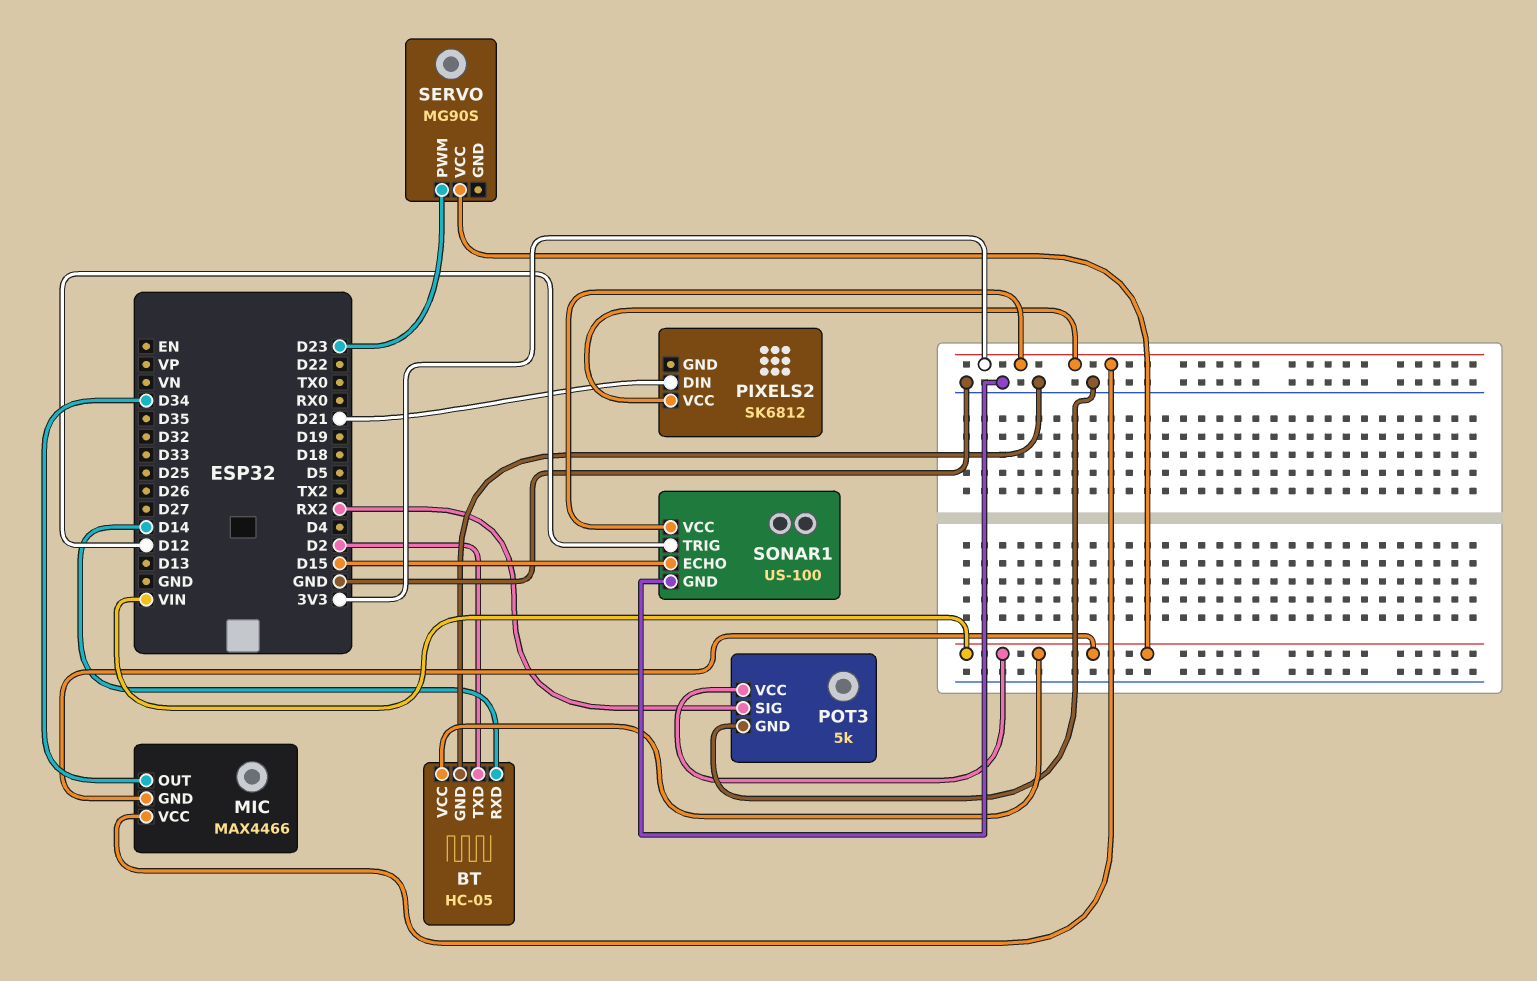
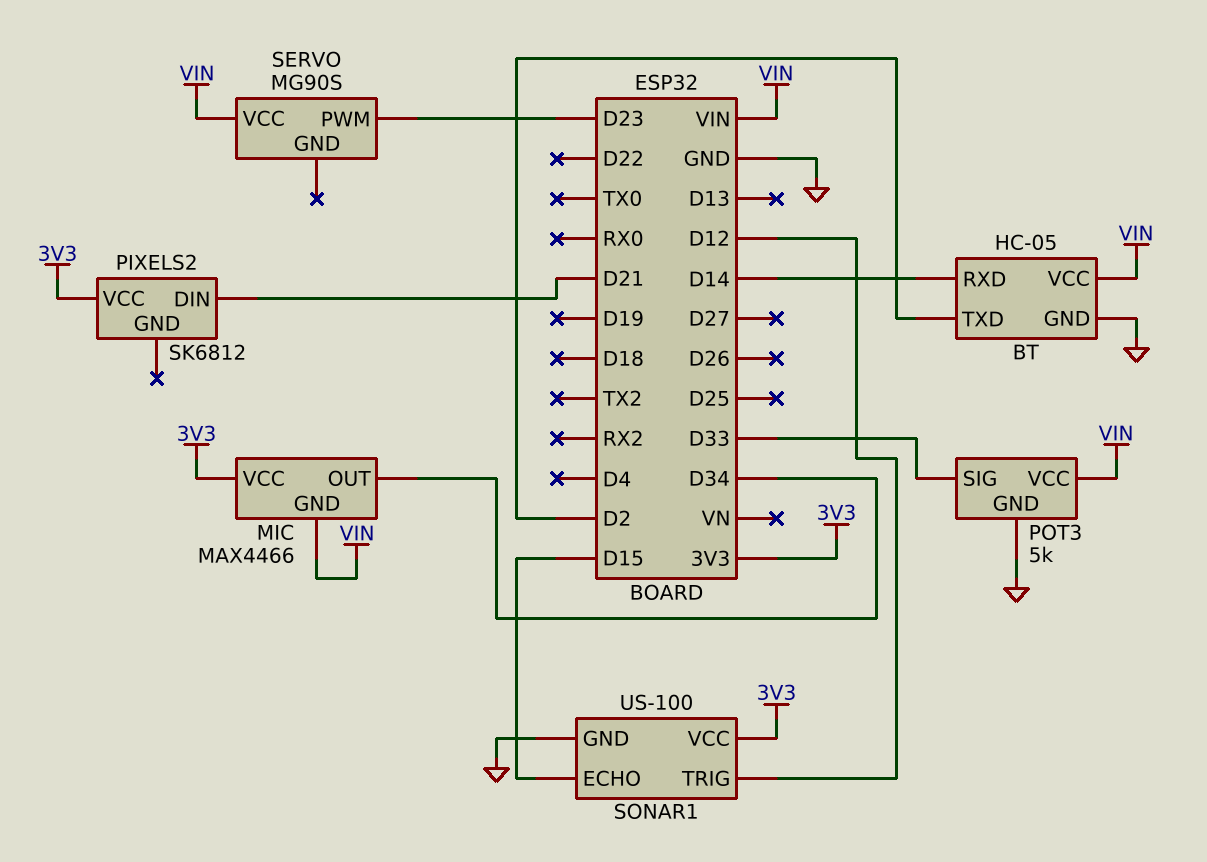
POT3 pin SIG: RX2 -> D33

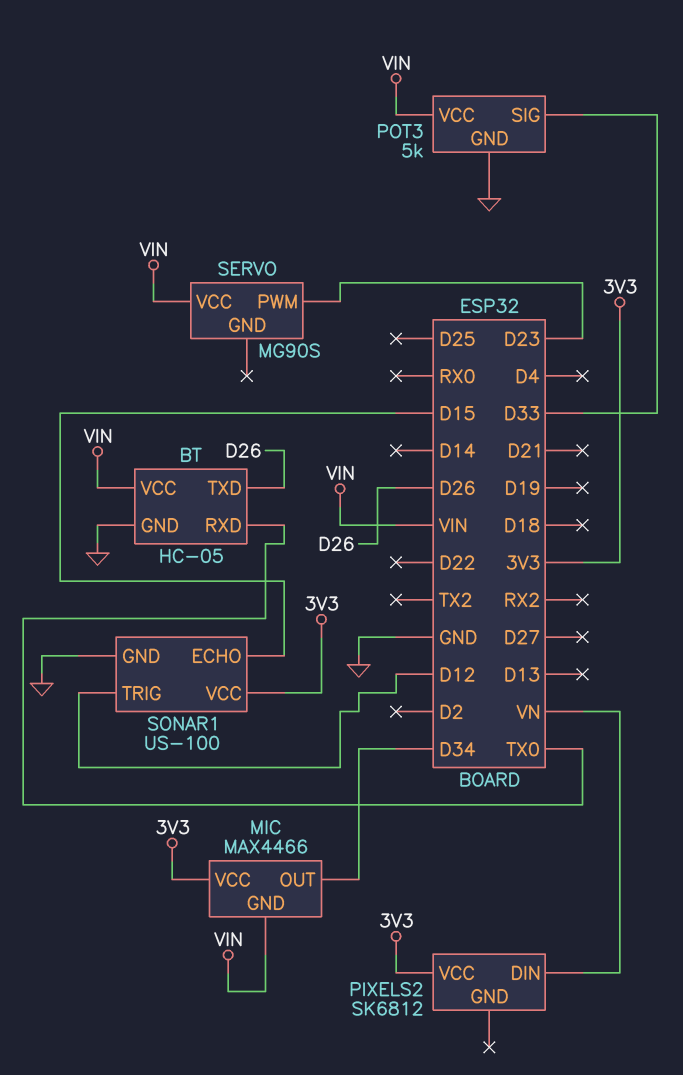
BT pin RXD: D14 -> TX0
BT pin TXD: D2 -> D26
PIXELS2 pin DIN: D21 -> VN

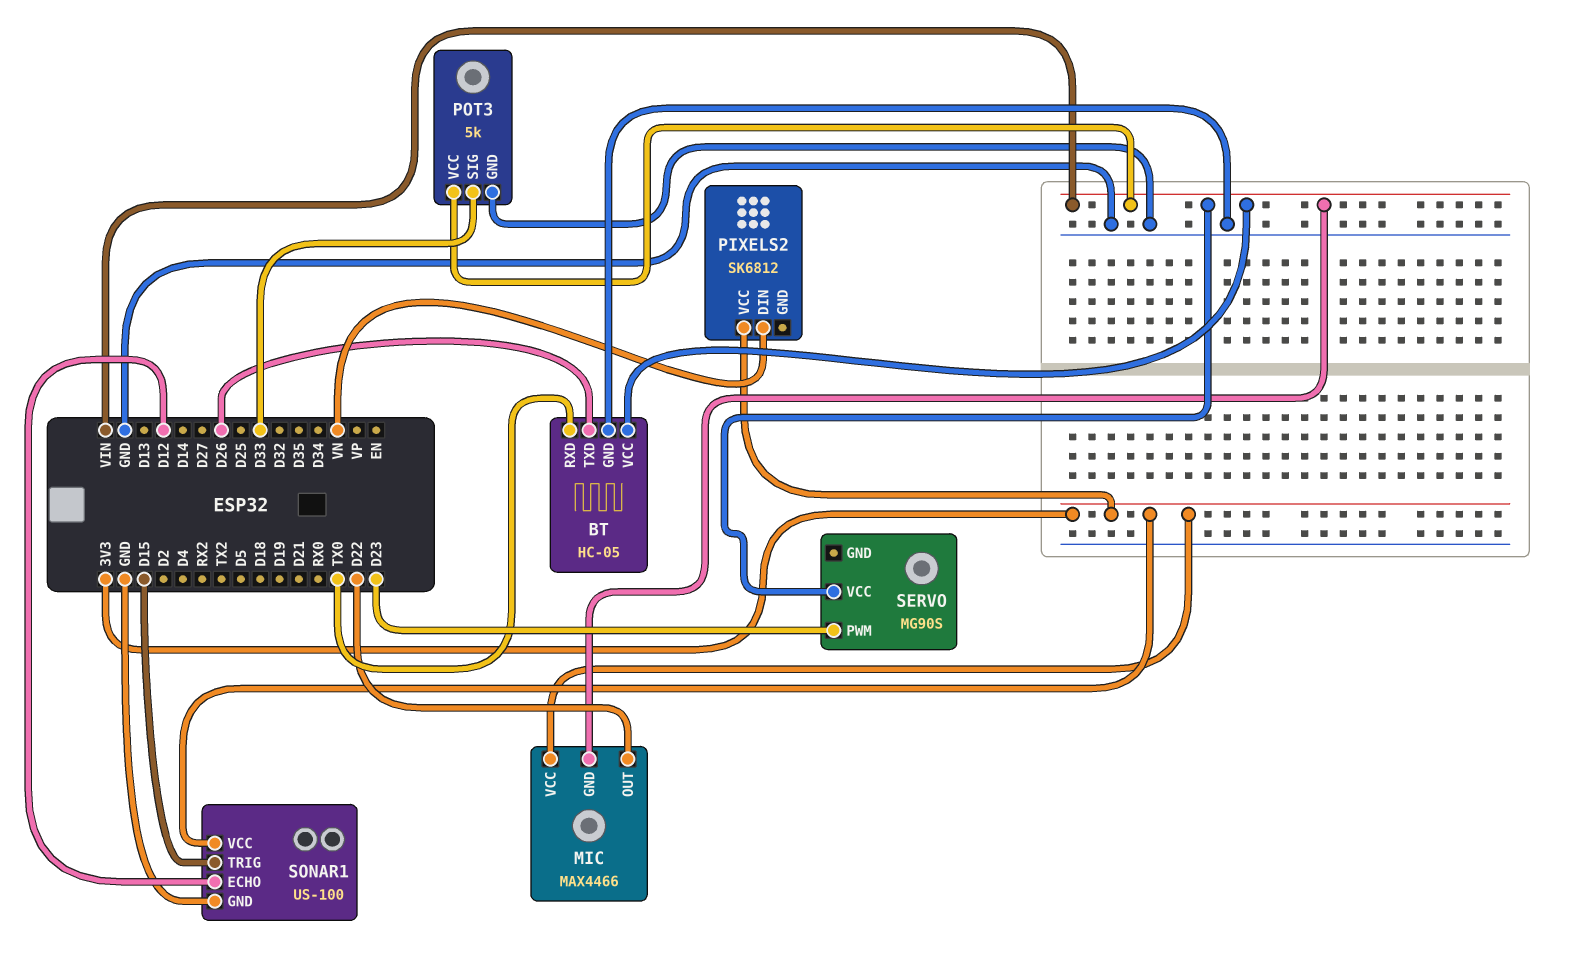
MIC pin OUT: D34 -> D22
SONAR1 pin ECHO: D15 -> D12
SONAR1 pin TRIG: D12 -> D15

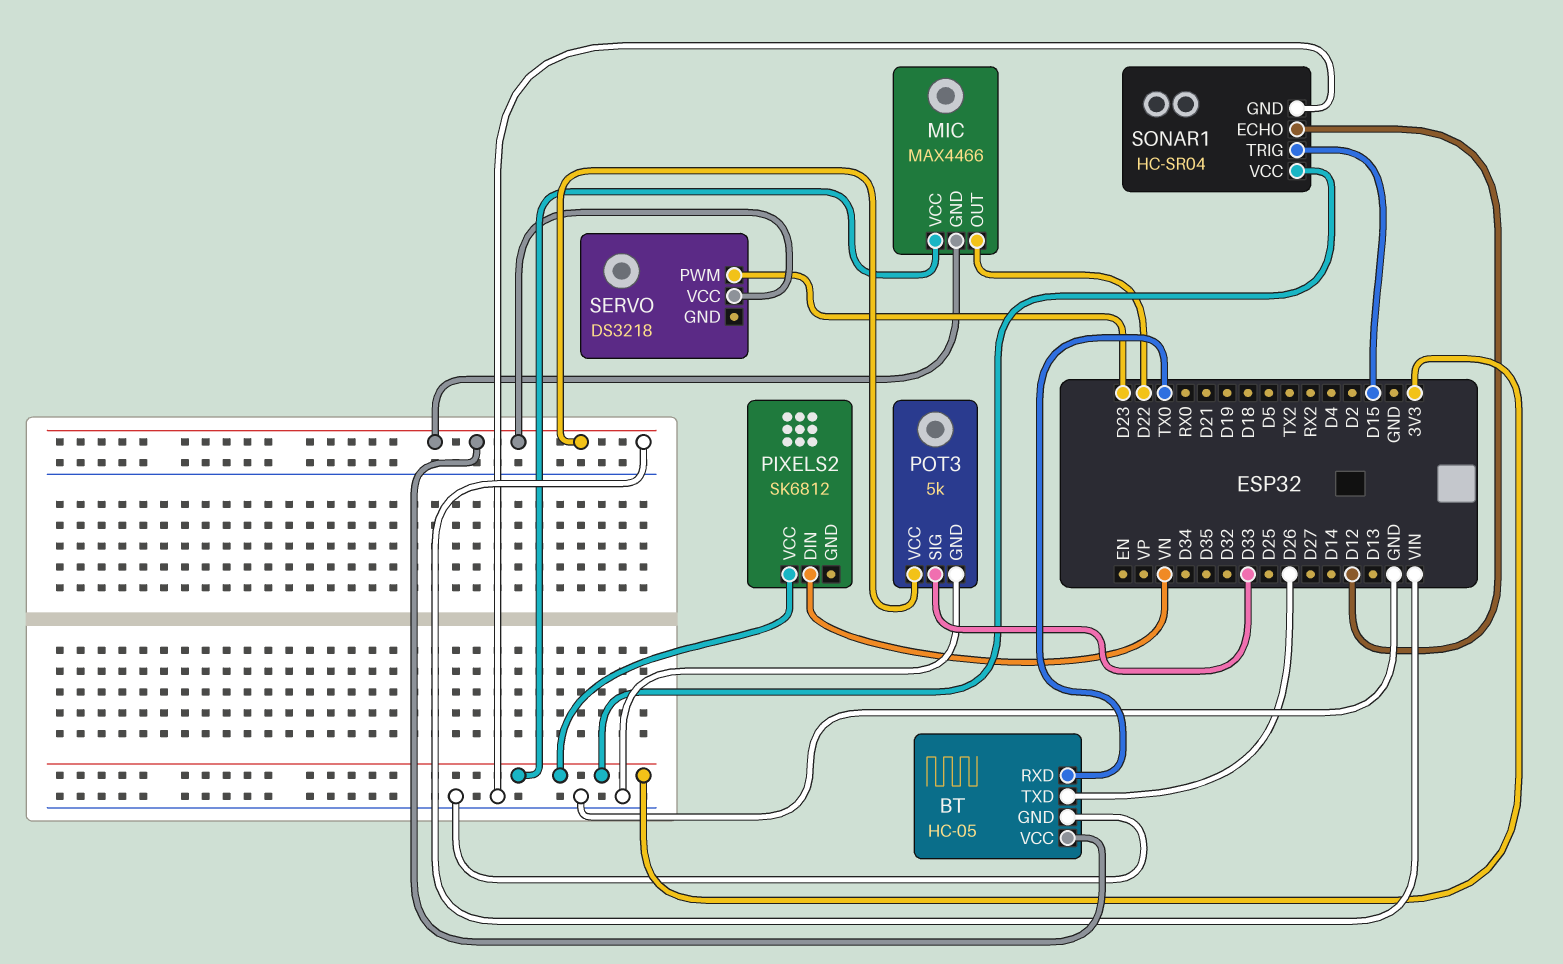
SERVO: MG90S -> DS3218
SONAR1: US-100 -> HC-SR04

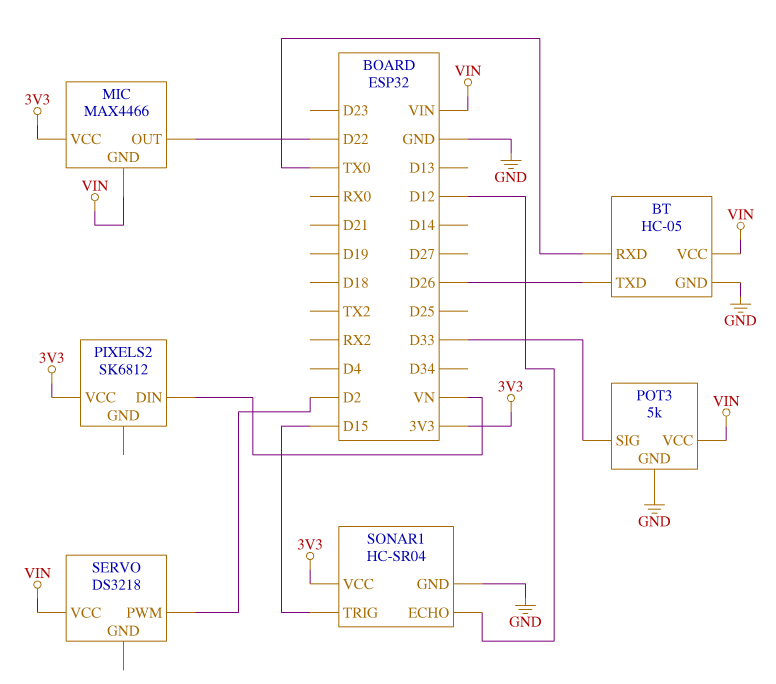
SERVO pin PWM: D23 -> D2

